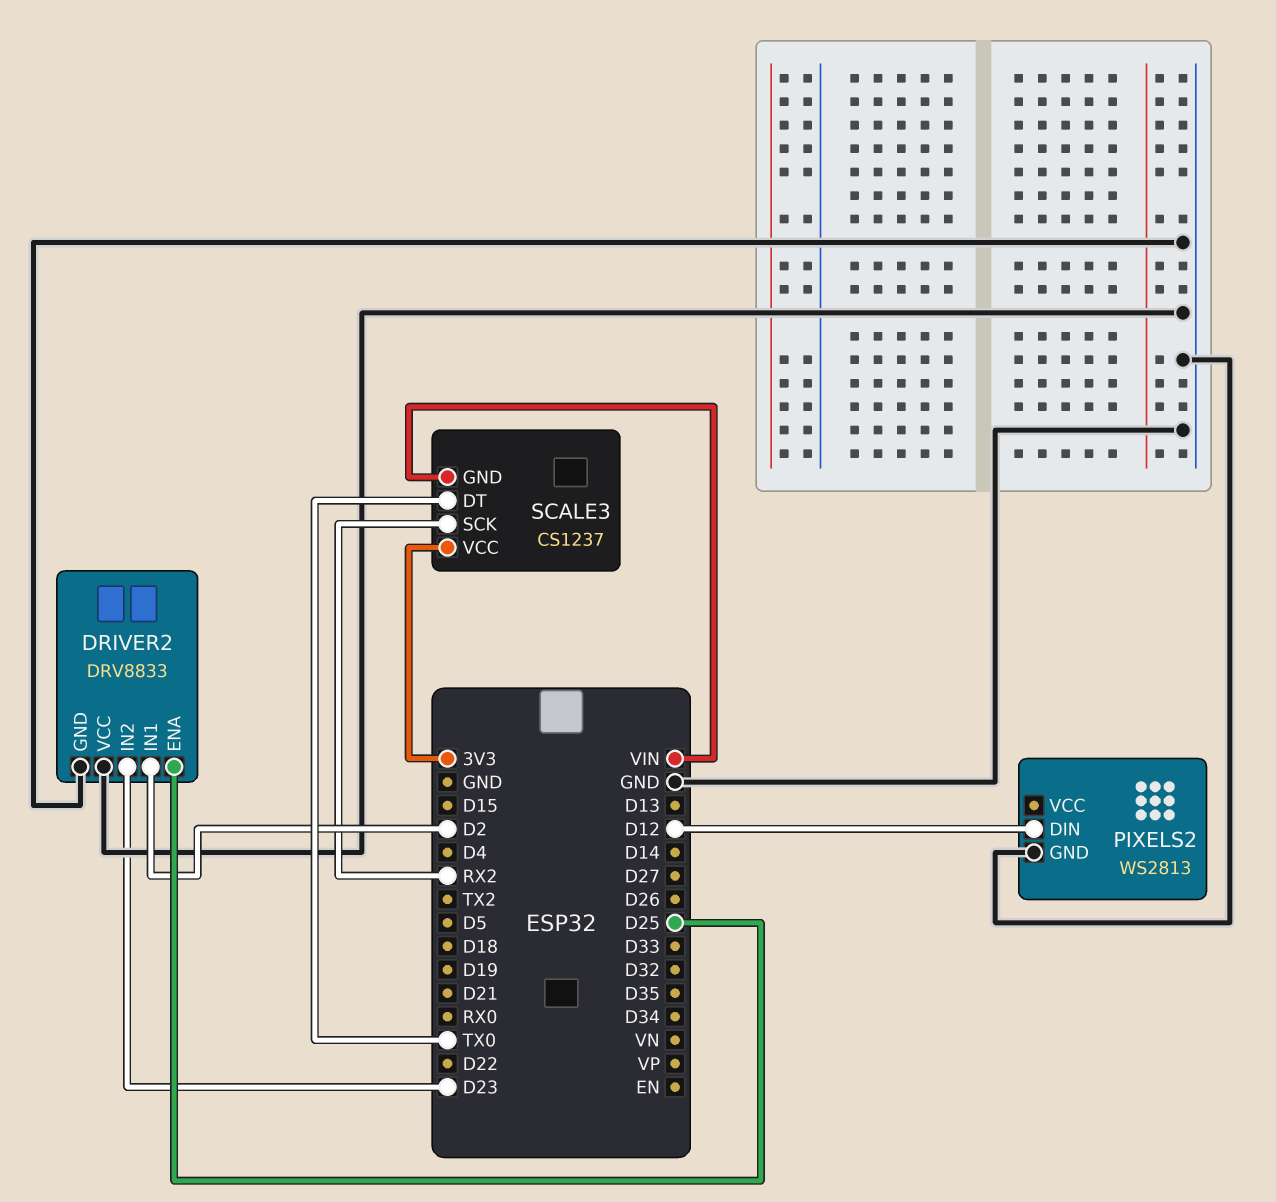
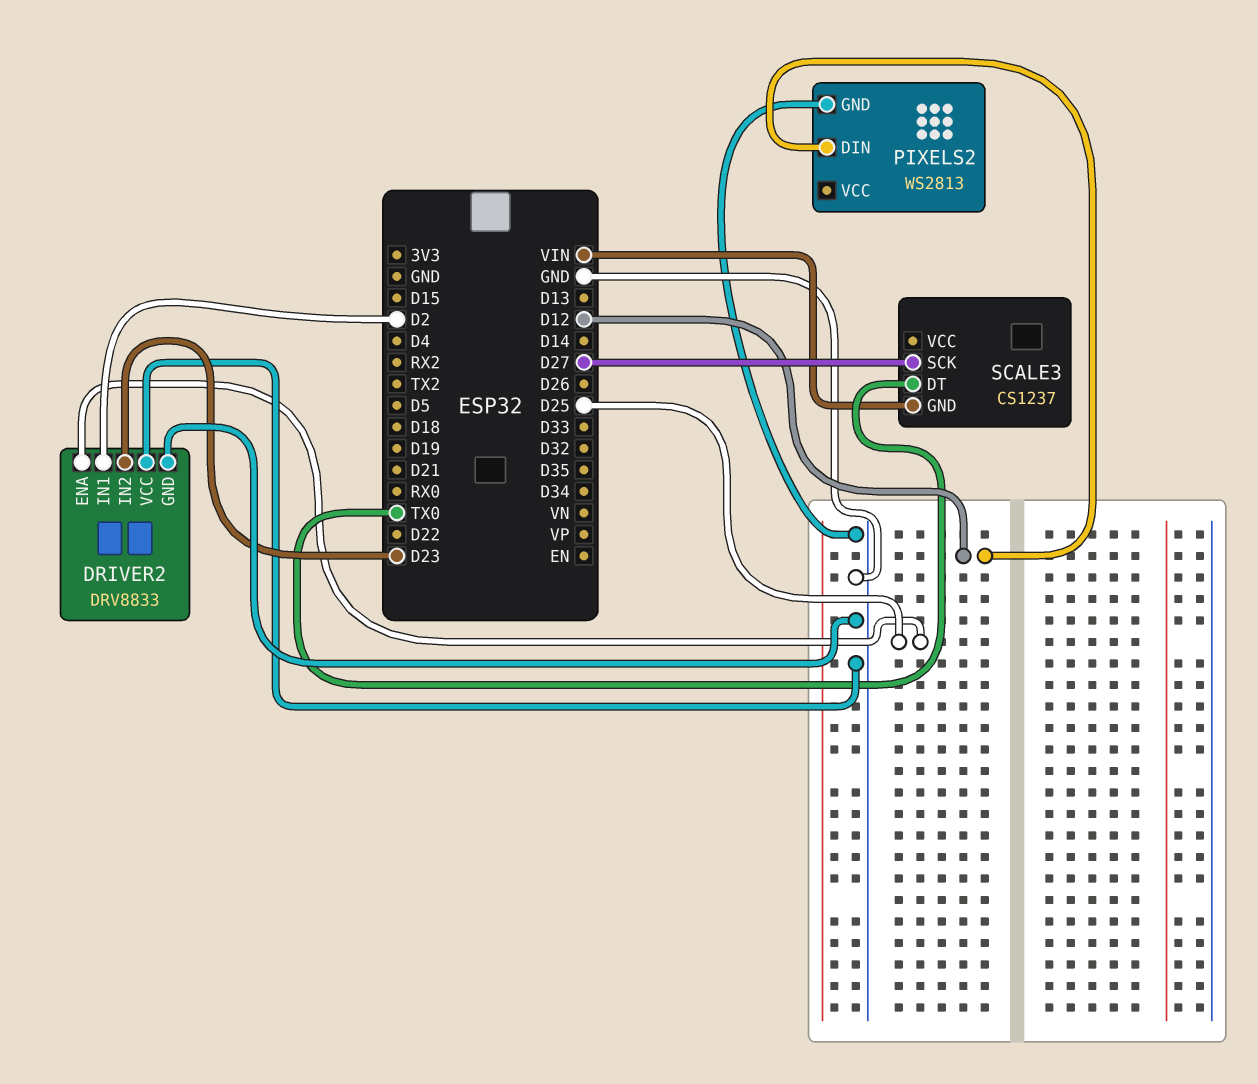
SCALE3 pin SCK: RX2 -> D27
SCALE3 pin VCC: 3V3 -> none

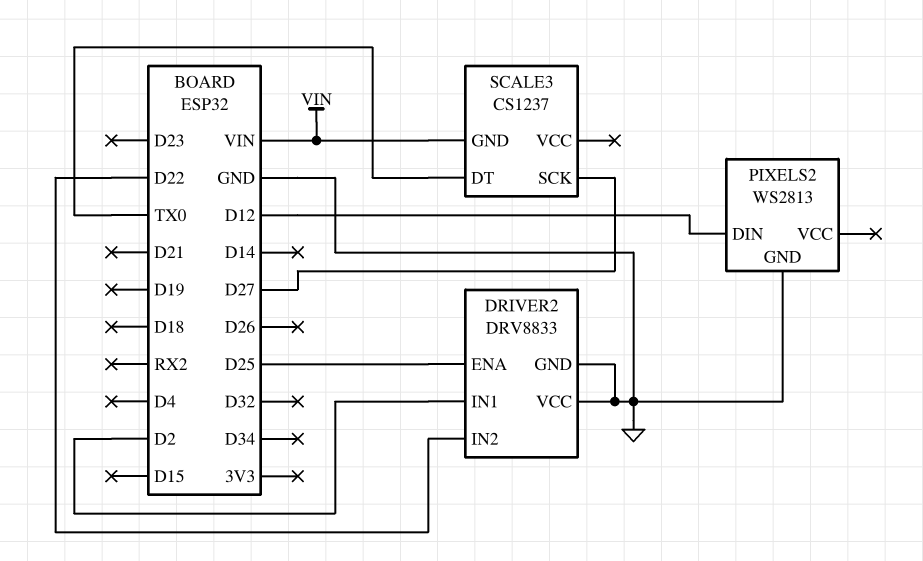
DRIVER2 pin IN2: D23 -> D22

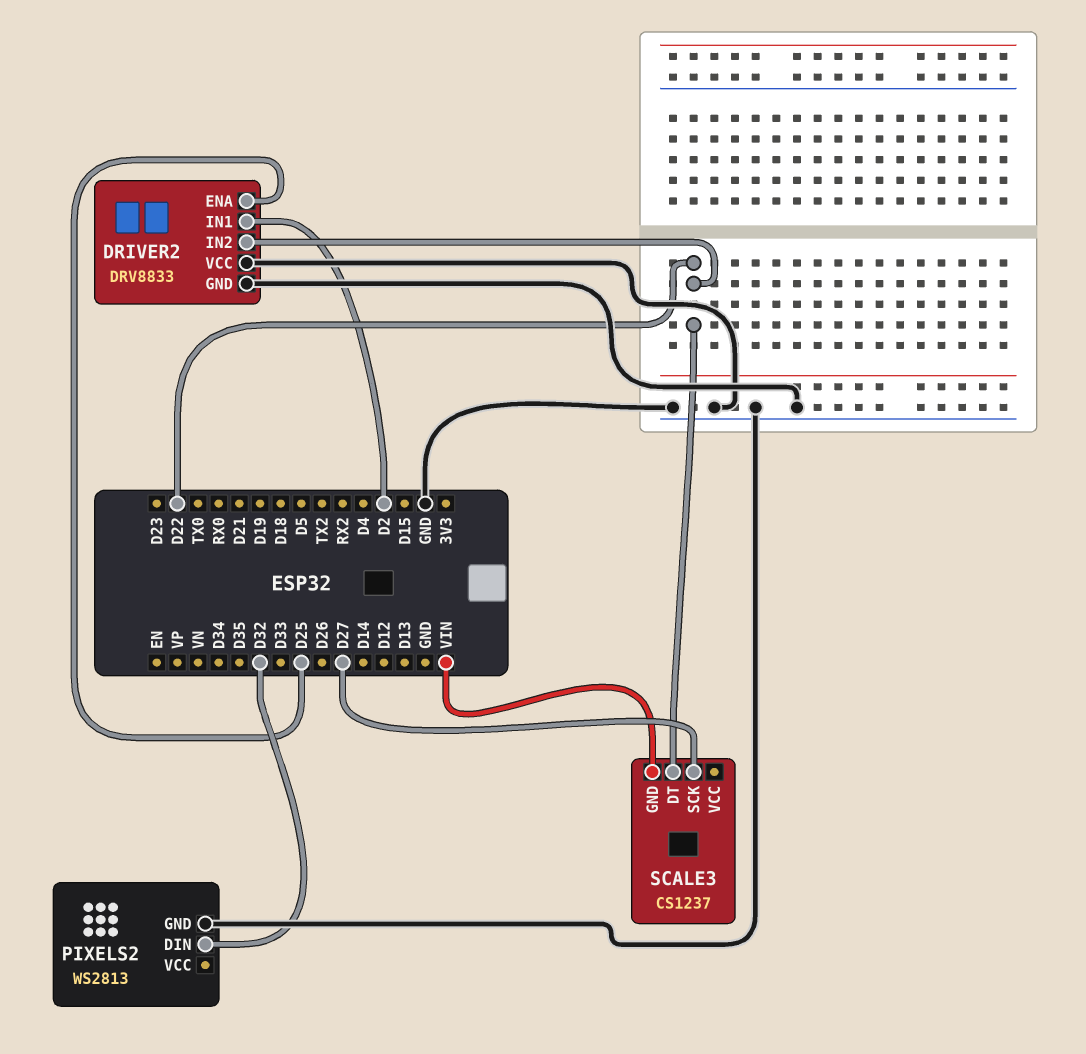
PIXELS2 pin DIN: D12 -> D32
SCALE3 pin DT: TX0 -> D22

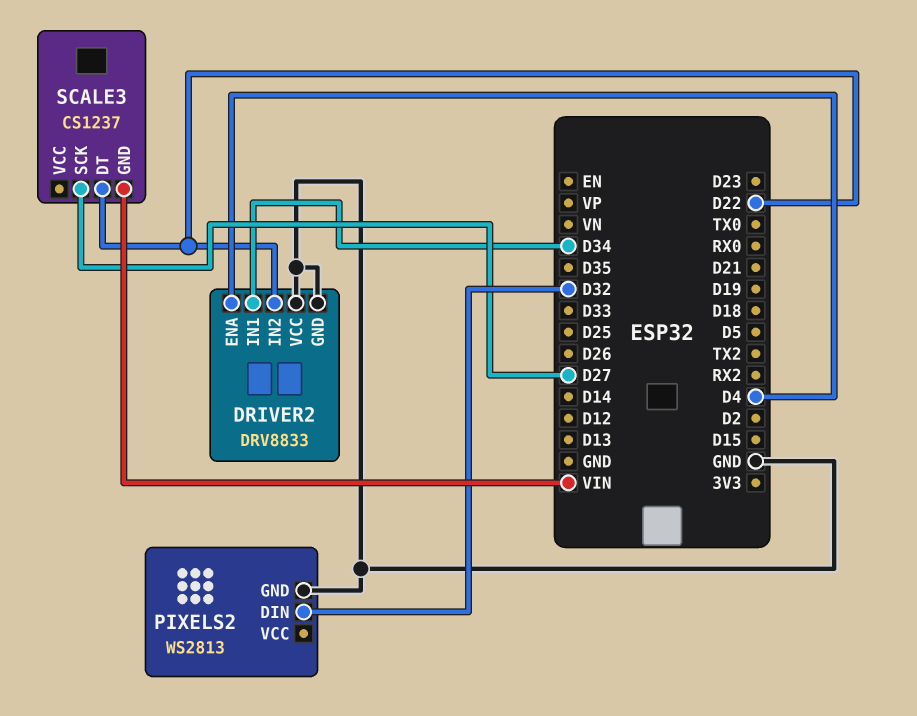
DRIVER2 pin ENA: D25 -> D4
DRIVER2 pin IN1: D2 -> D34

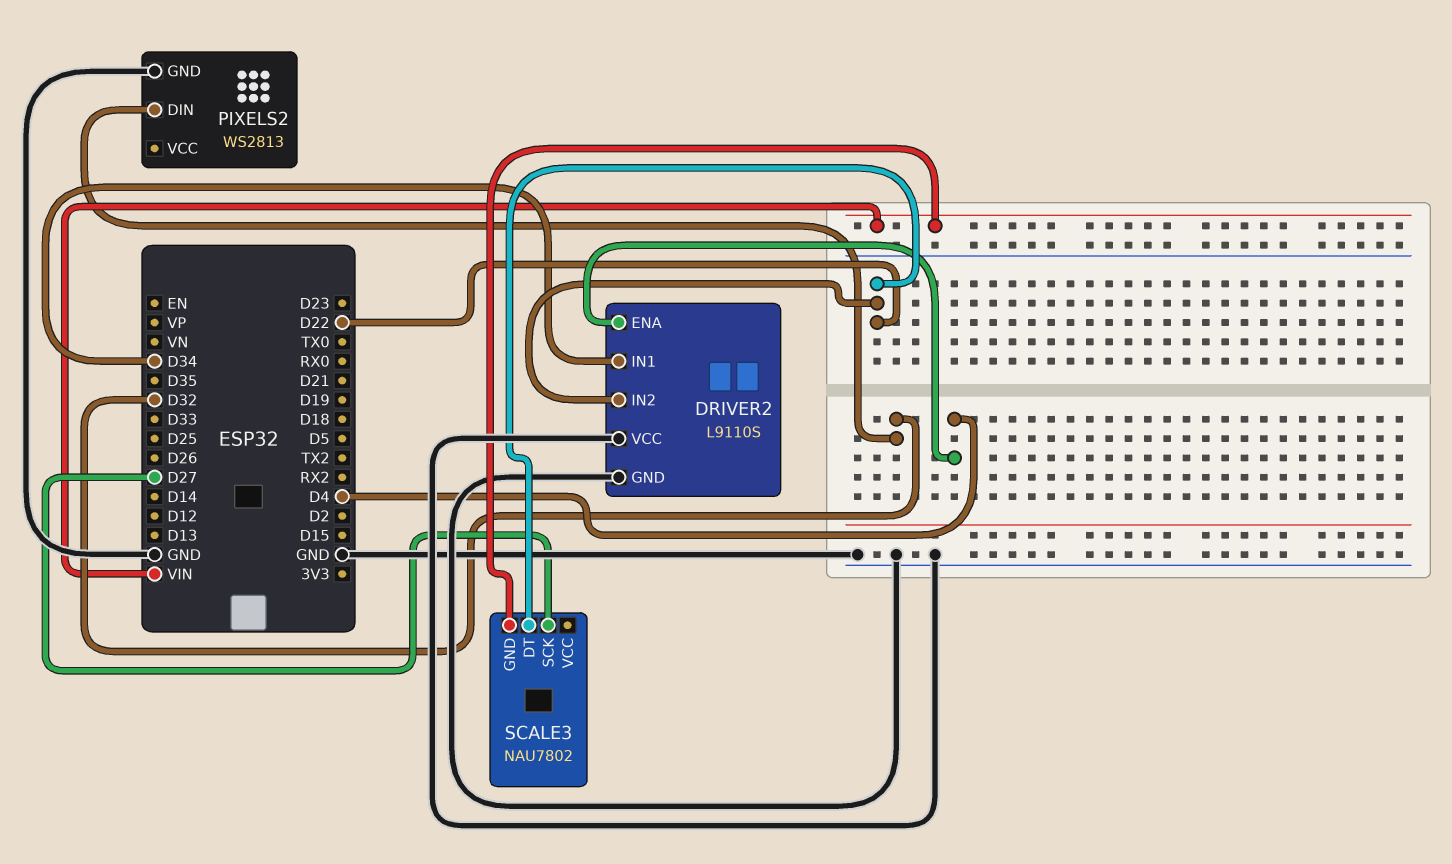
DRIVER2: DRV8833 -> L9110S
SCALE3: CS1237 -> NAU7802

